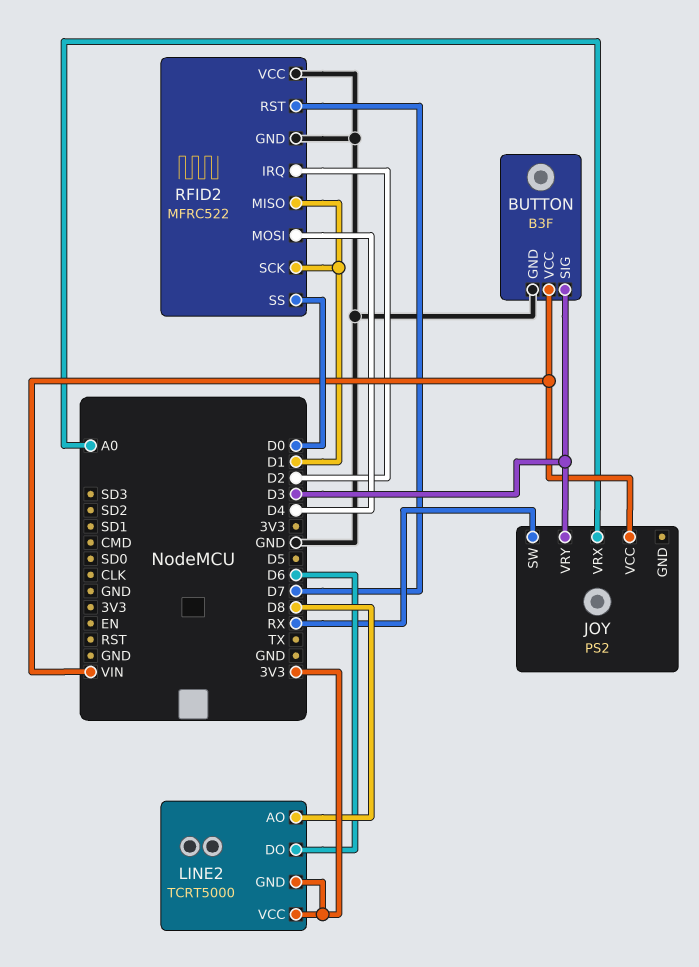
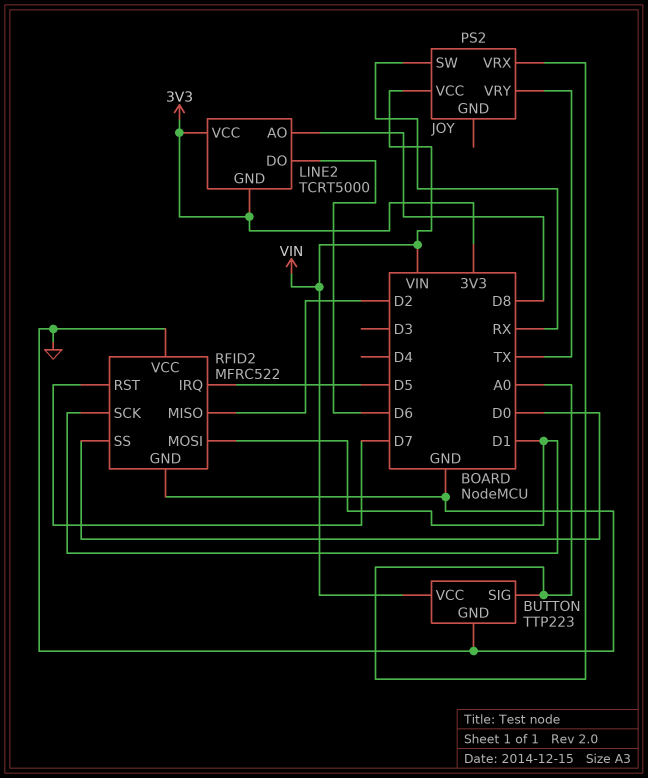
BUTTON: B3F -> TTP223
BUTTON pin SIG: D3 -> A0
JOY pin VRY: D3 -> TX
RFID2 pin IRQ: D2 -> D5
RFID2 pin MISO: D1 -> D2
RFID2 pin MOSI: D4 -> D1

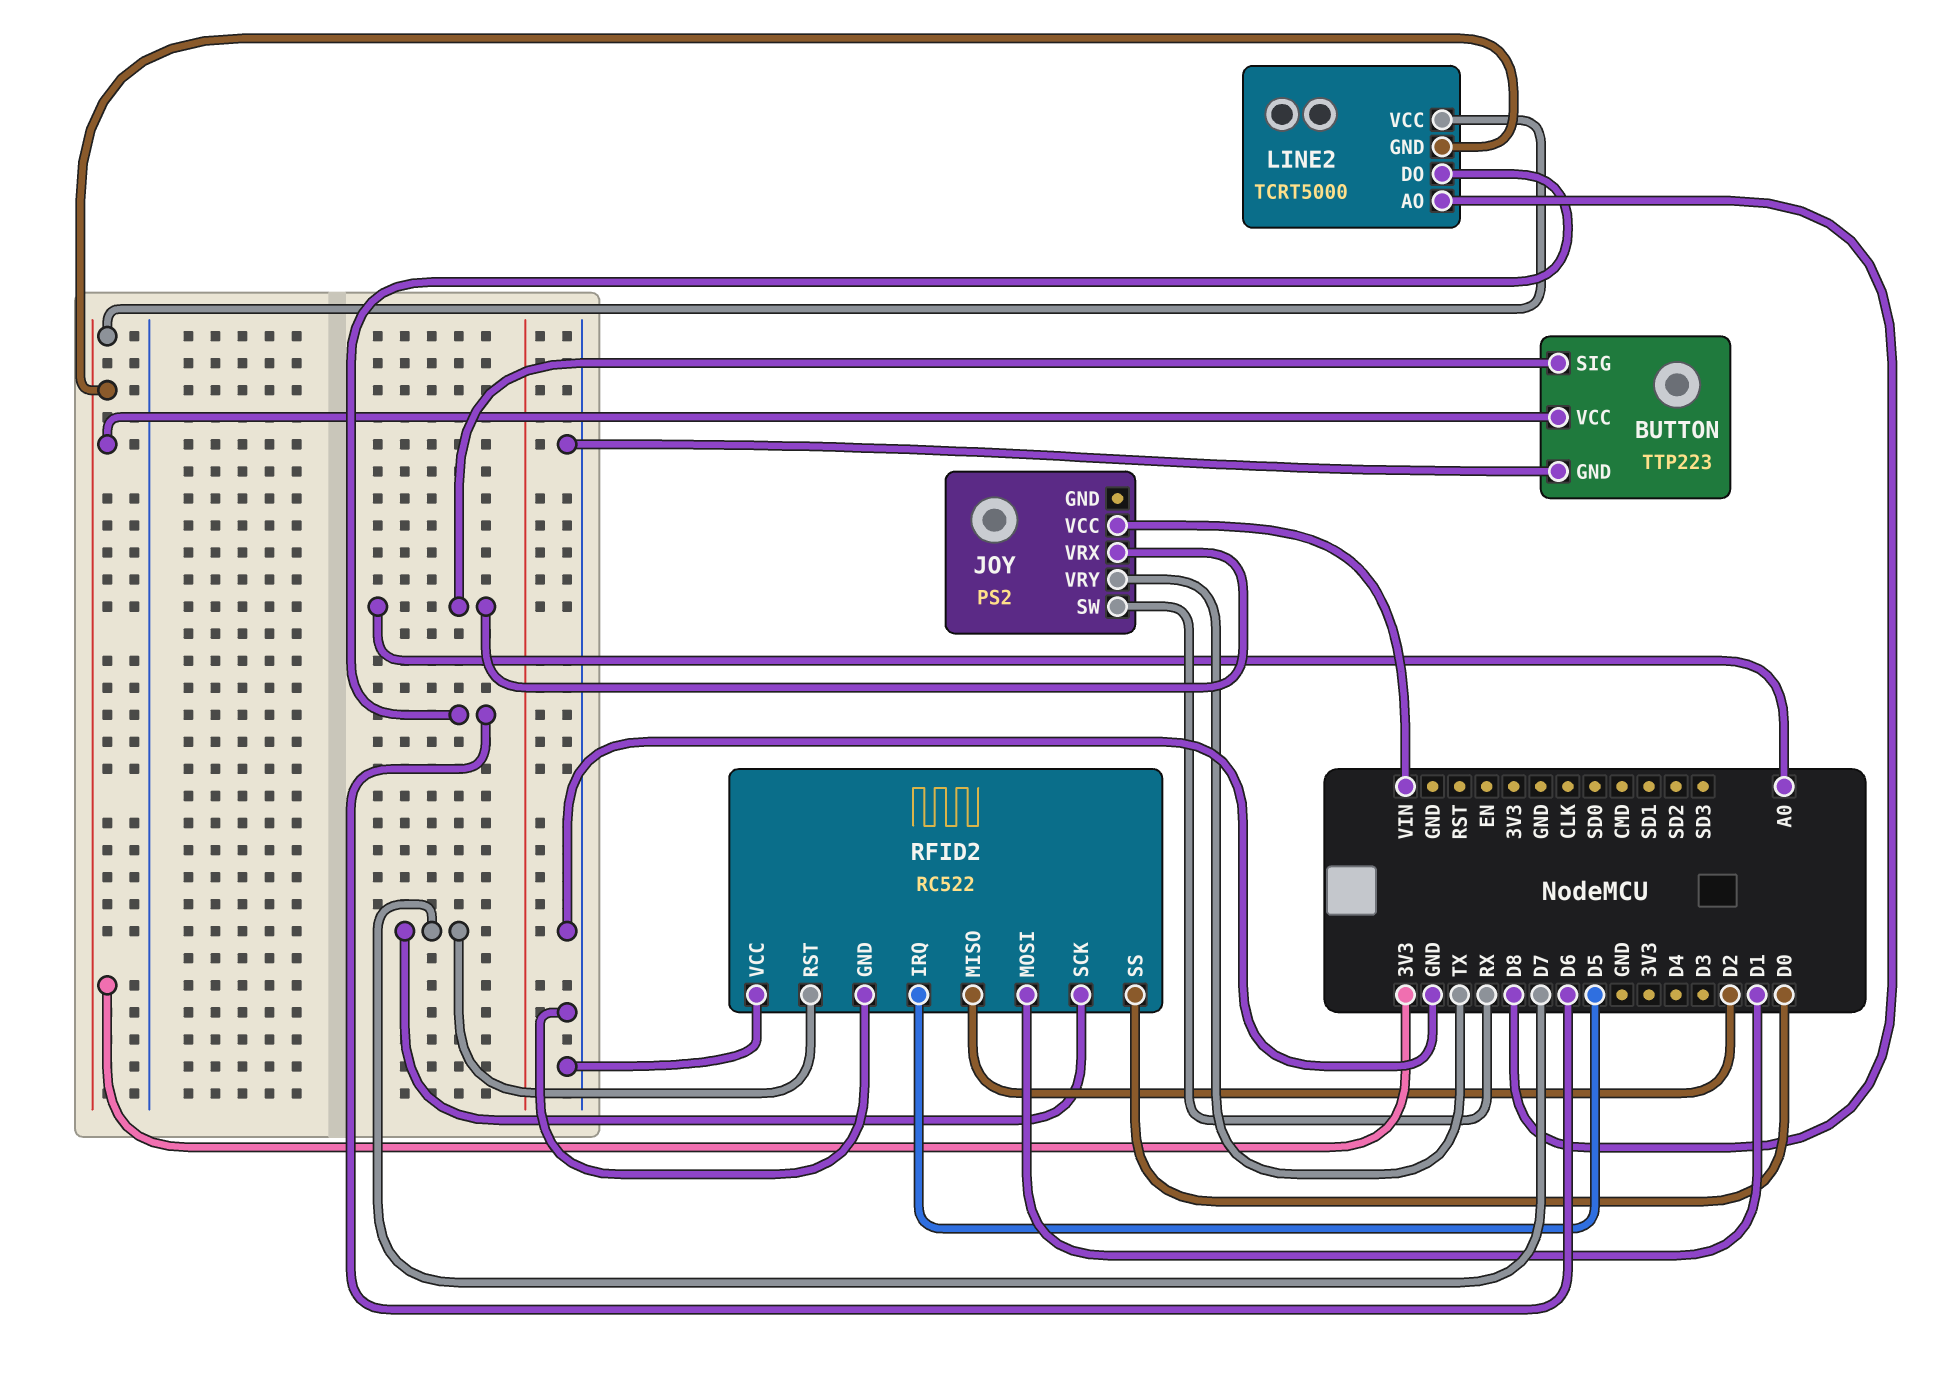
BUTTON pin VCC: VIN -> 3V3
RFID2: MFRC522 -> RC522
RFID2 pin SCK: D1 -> D7

